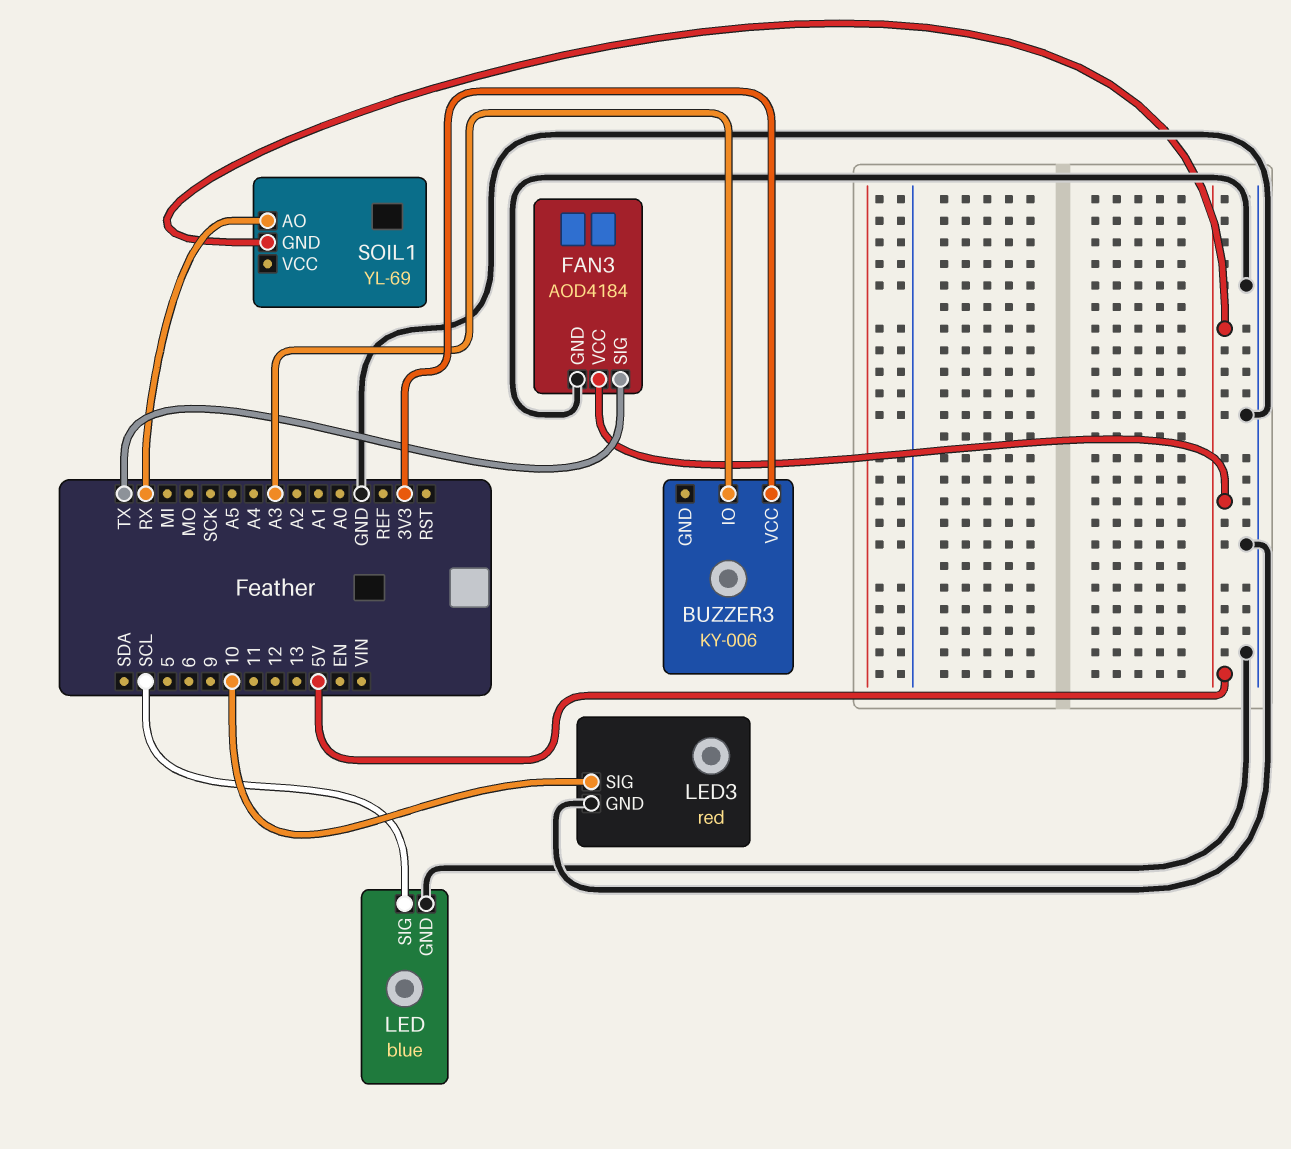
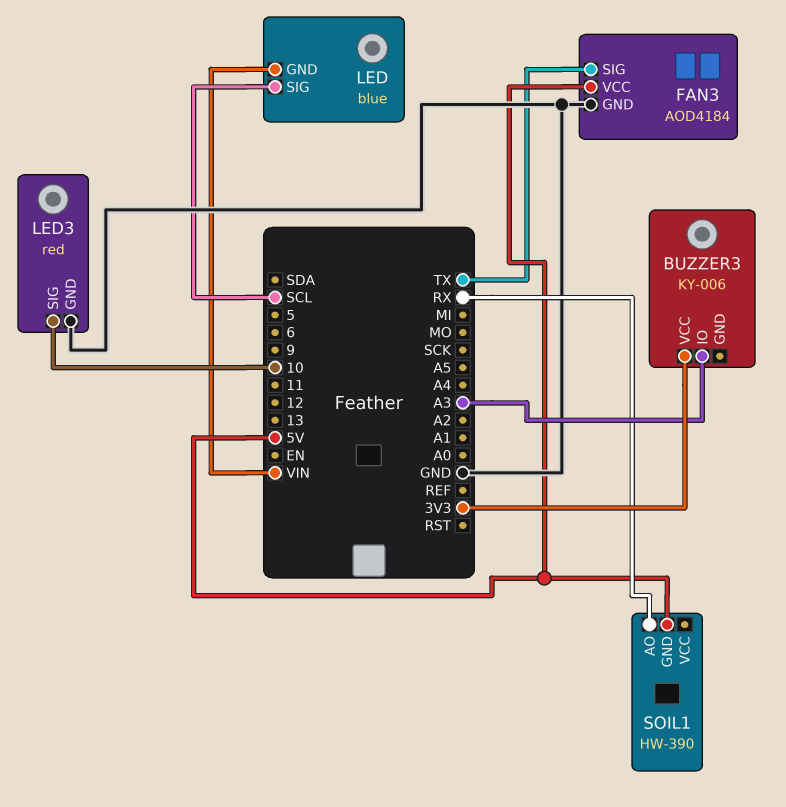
LED pin GND: GND -> VIN
SOIL1: YL-69 -> HW-390

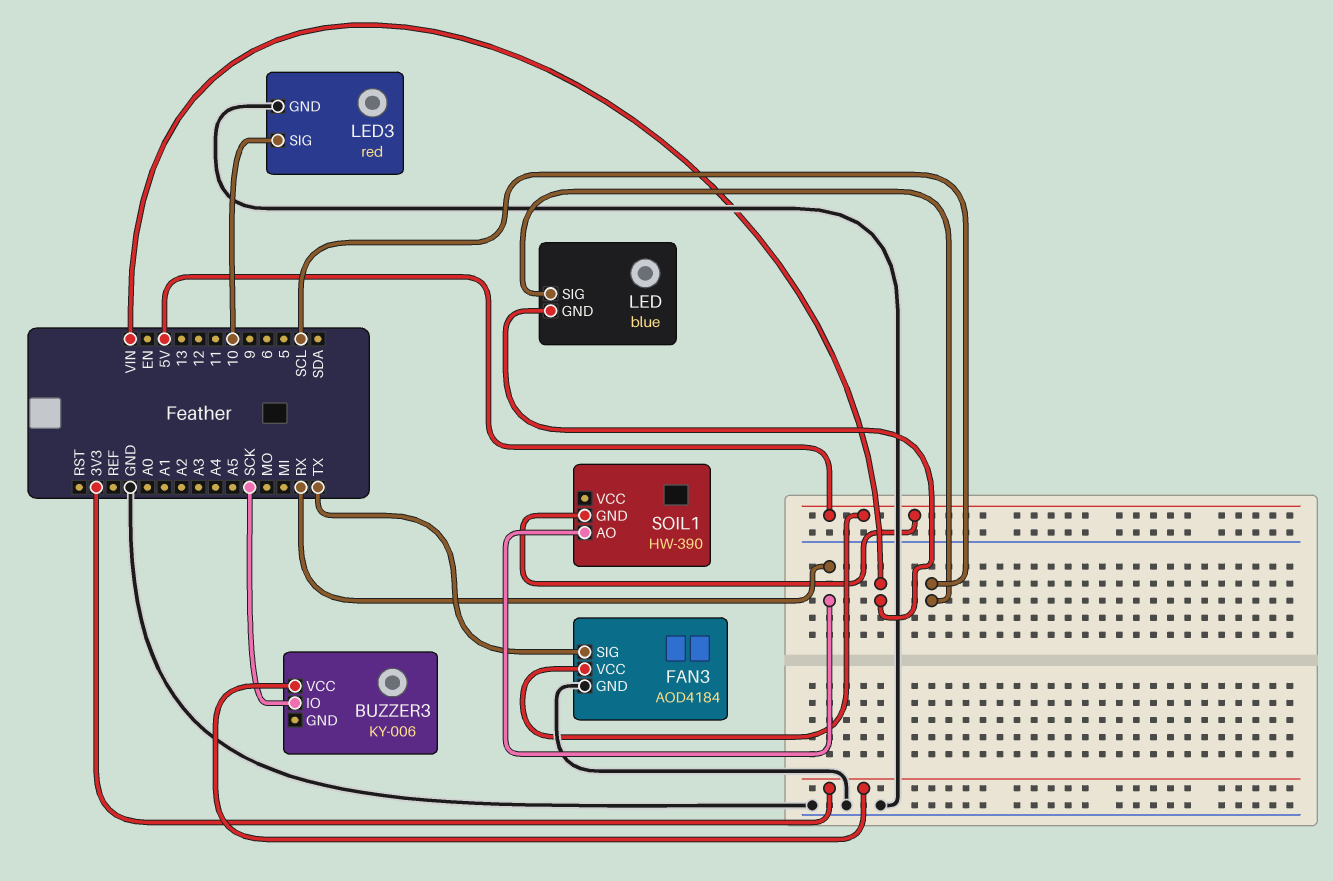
BUZZER3 pin IO: A3 -> SCK

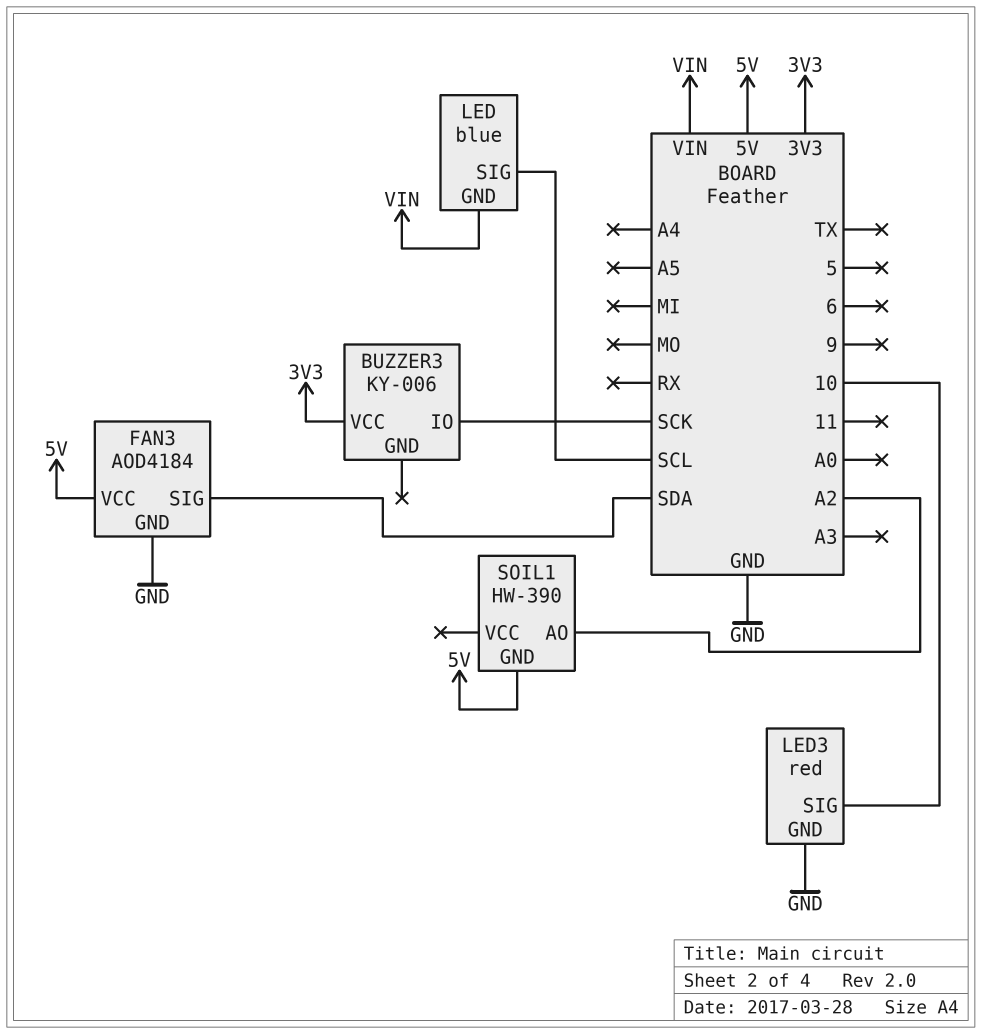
FAN3 pin SIG: TX -> SDA
SOIL1 pin AO: RX -> A2

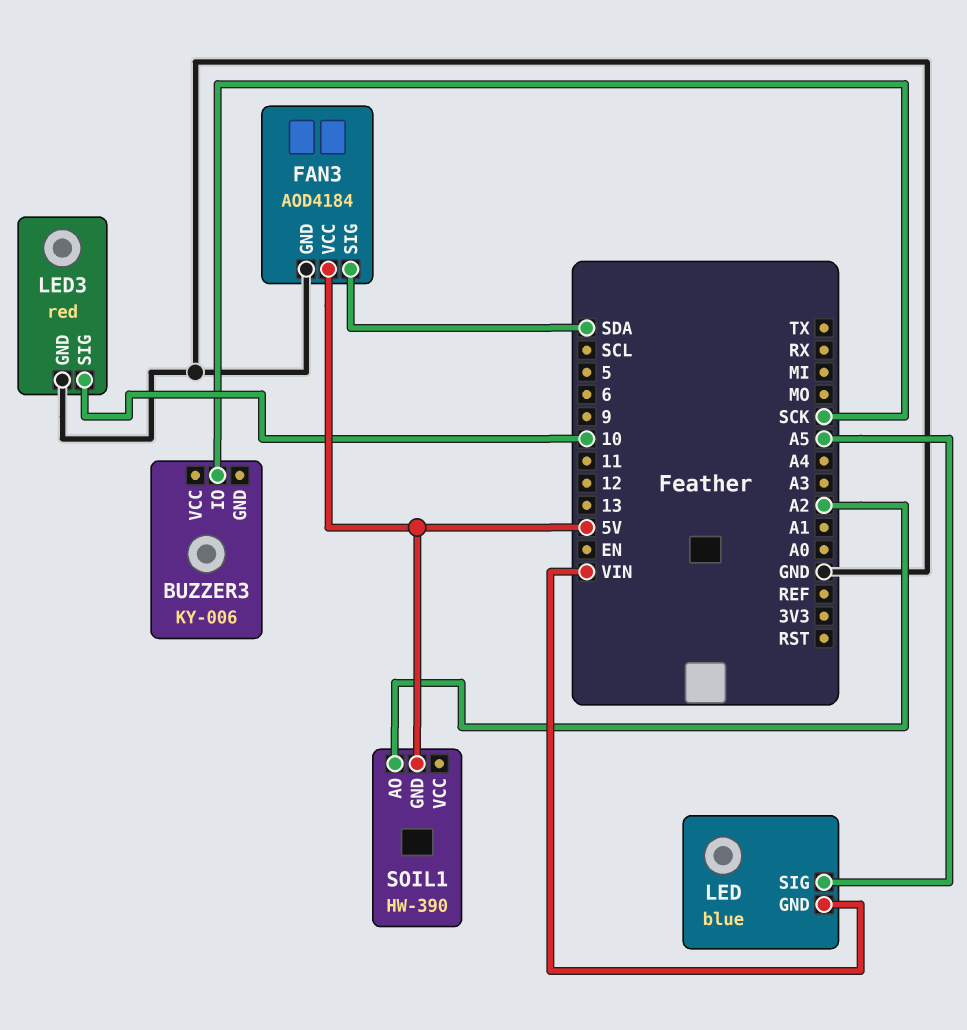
BUZZER3 pin VCC: 3V3 -> none
LED pin SIG: SCL -> A5

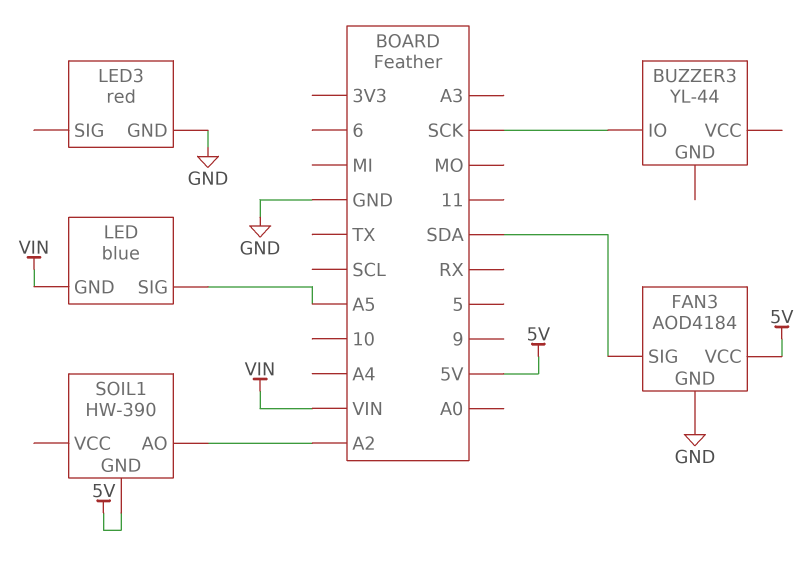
BUZZER3: KY-006 -> YL-44
LED3 pin SIG: 10 -> none

